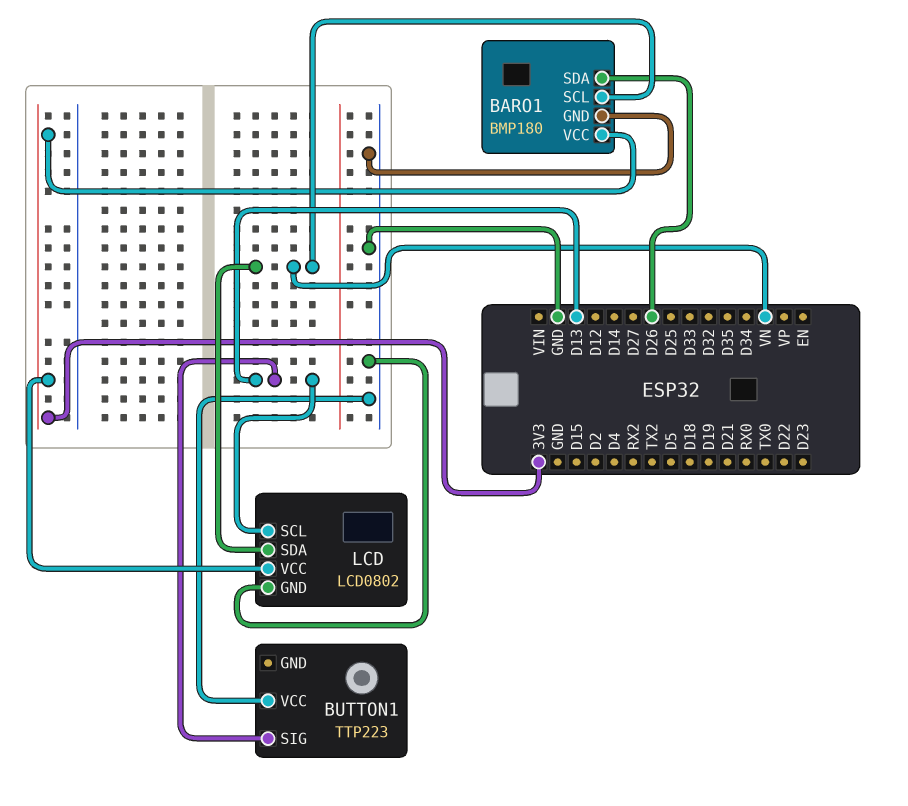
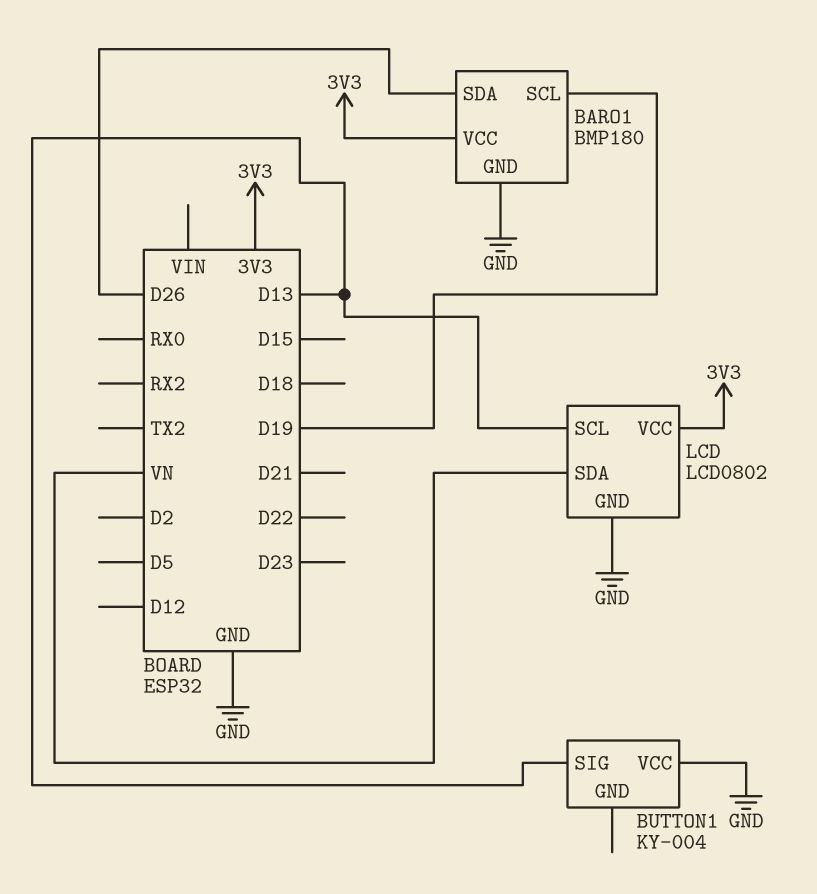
BARO1 pin SCL: VN -> D19
BUTTON1: TTP223 -> KY-004

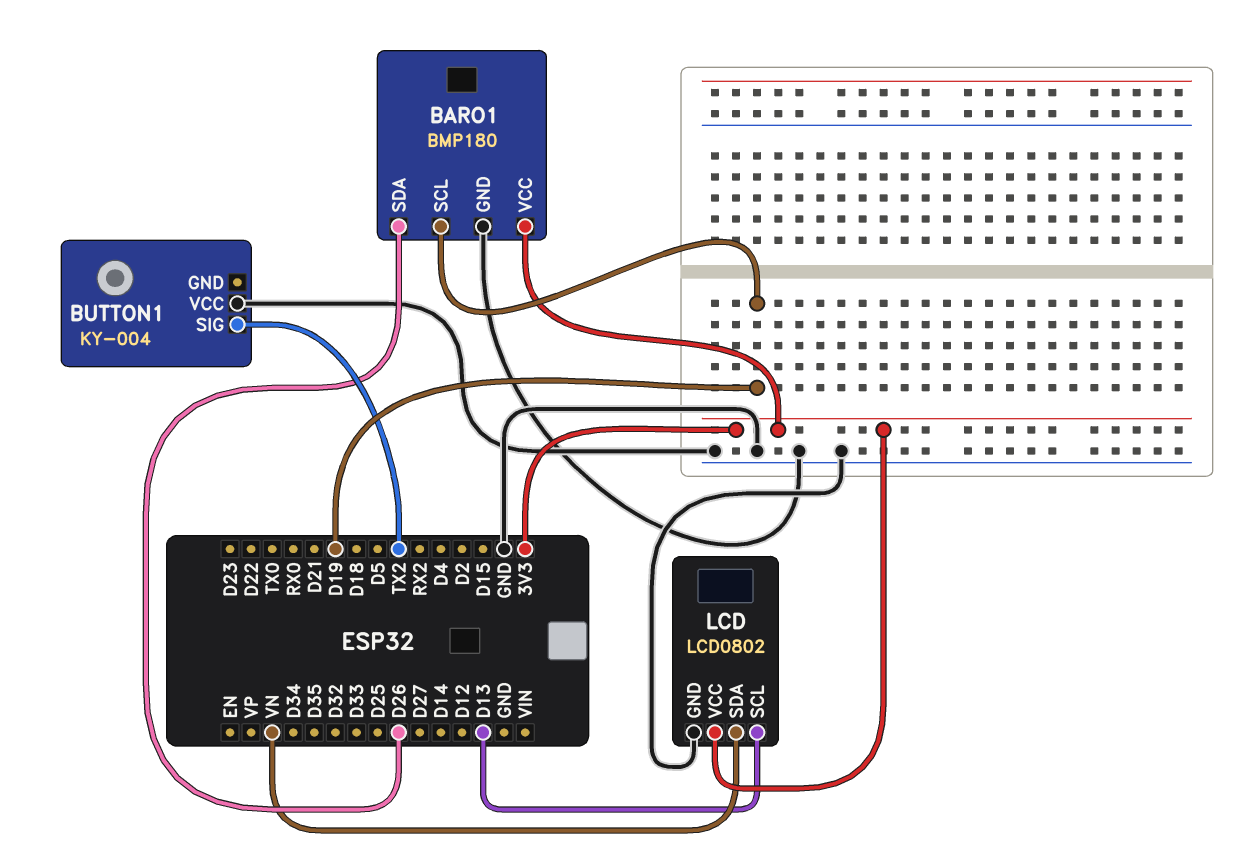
BUTTON1 pin SIG: D13 -> TX2

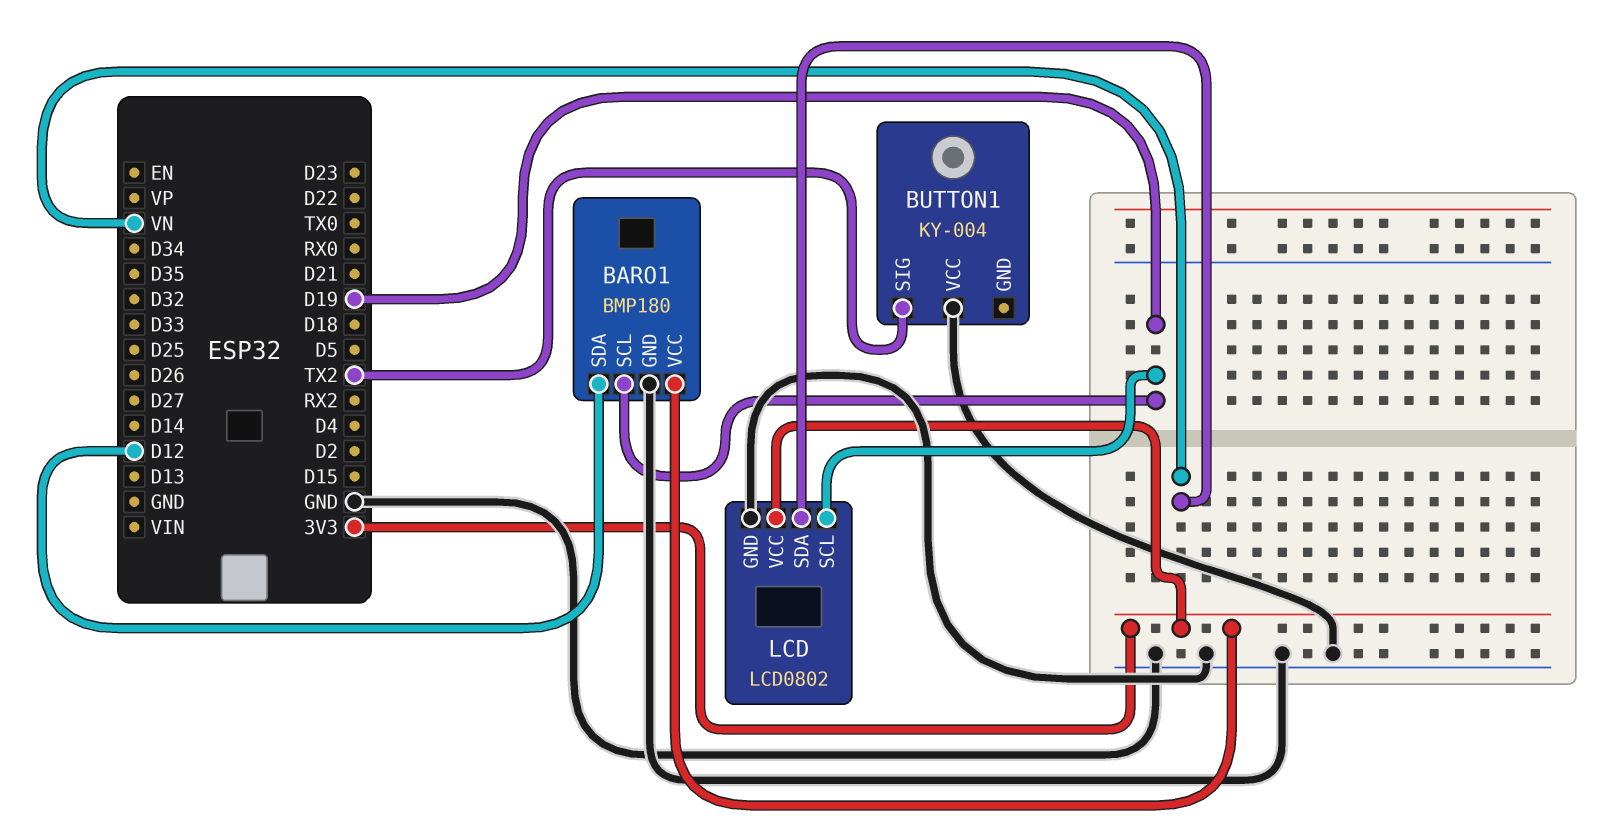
BARO1 pin SDA: D26 -> D12
LCD pin SCL: D13 -> D19

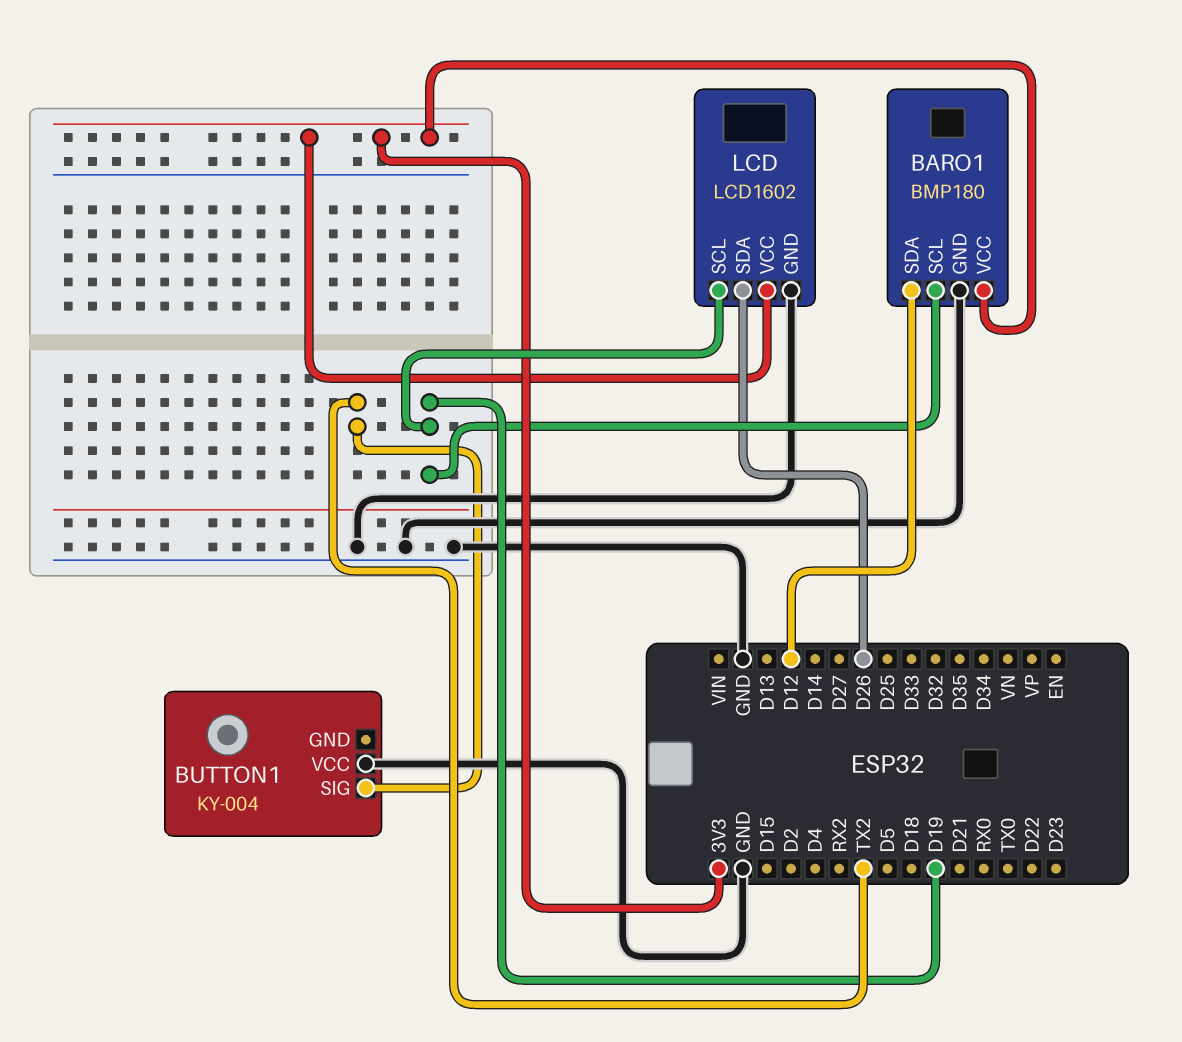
LCD: LCD0802 -> LCD1602
LCD pin SDA: VN -> D26

